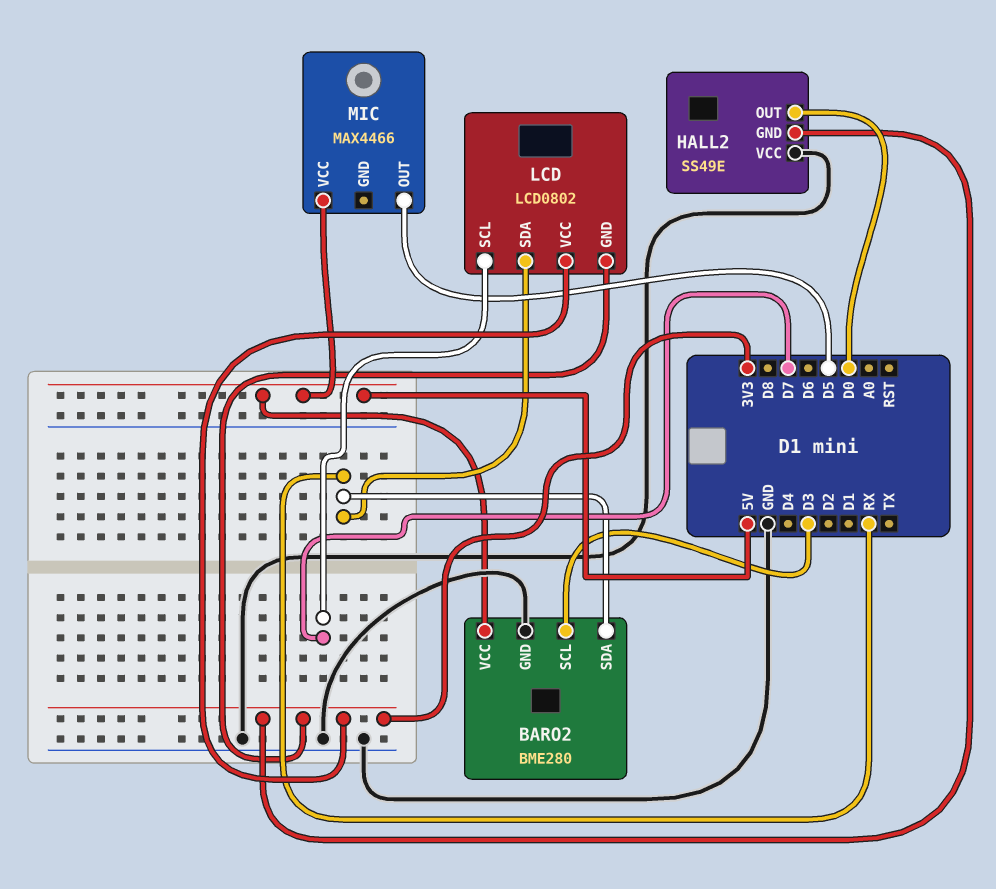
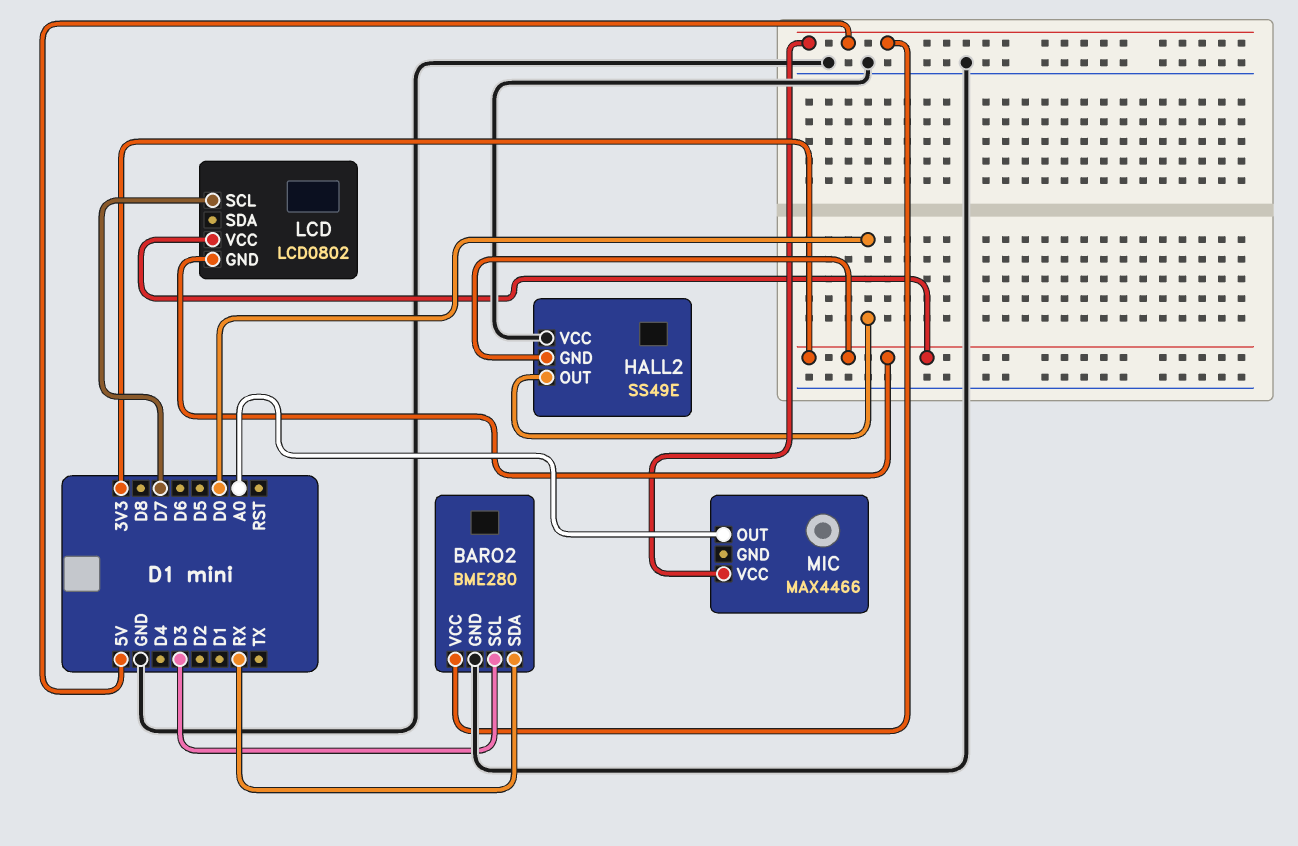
LCD pin SDA: RX -> none
MIC pin OUT: D5 -> A0

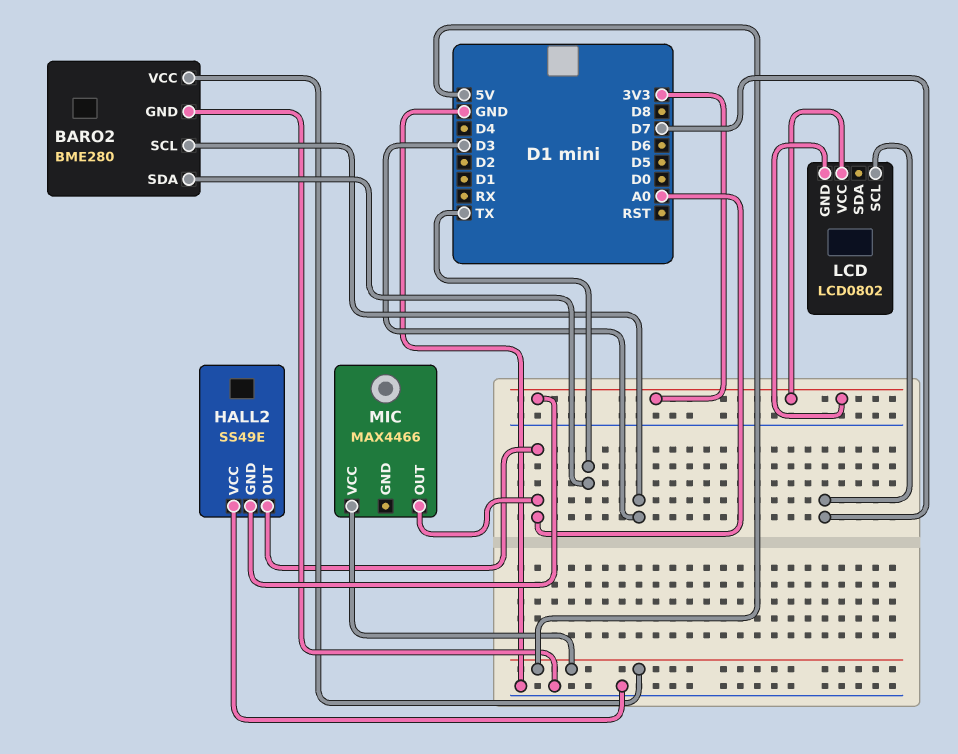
BARO2 pin SDA: RX -> TX
HALL2 pin OUT: D0 -> A0

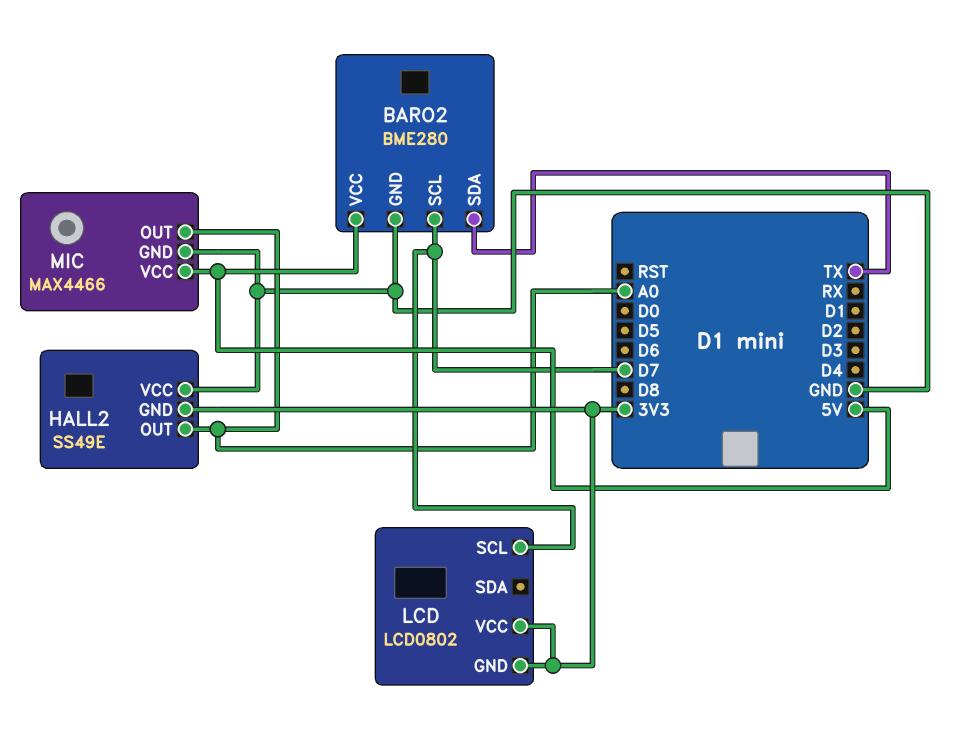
BARO2 pin SCL: D3 -> D7
MIC pin GND: none -> GND

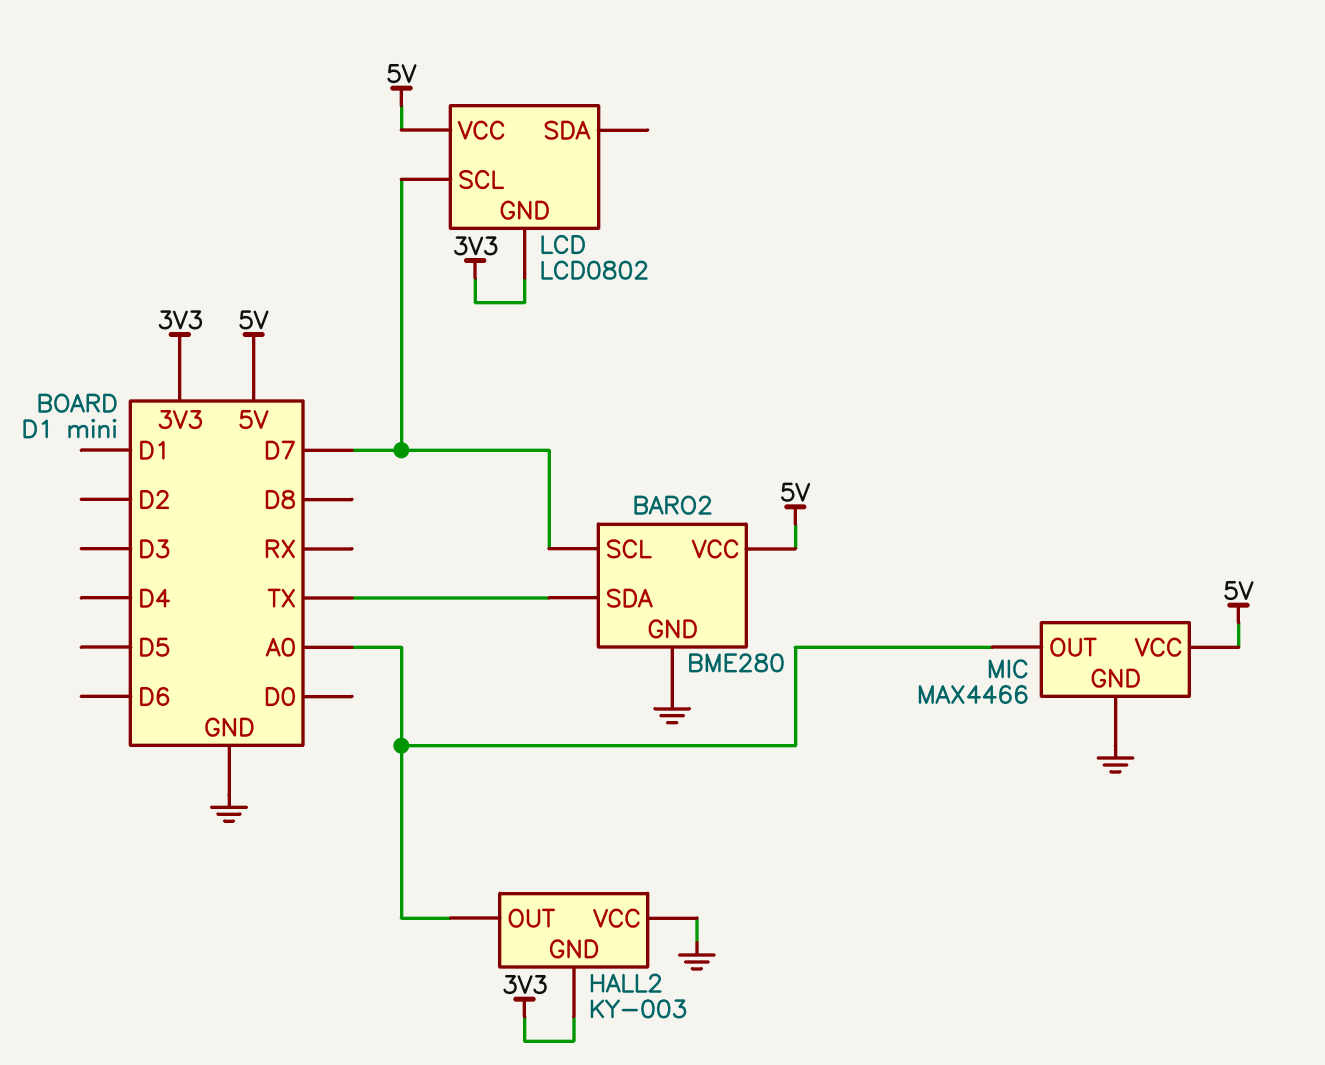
HALL2: SS49E -> KY-003
LCD pin VCC: 3V3 -> 5V

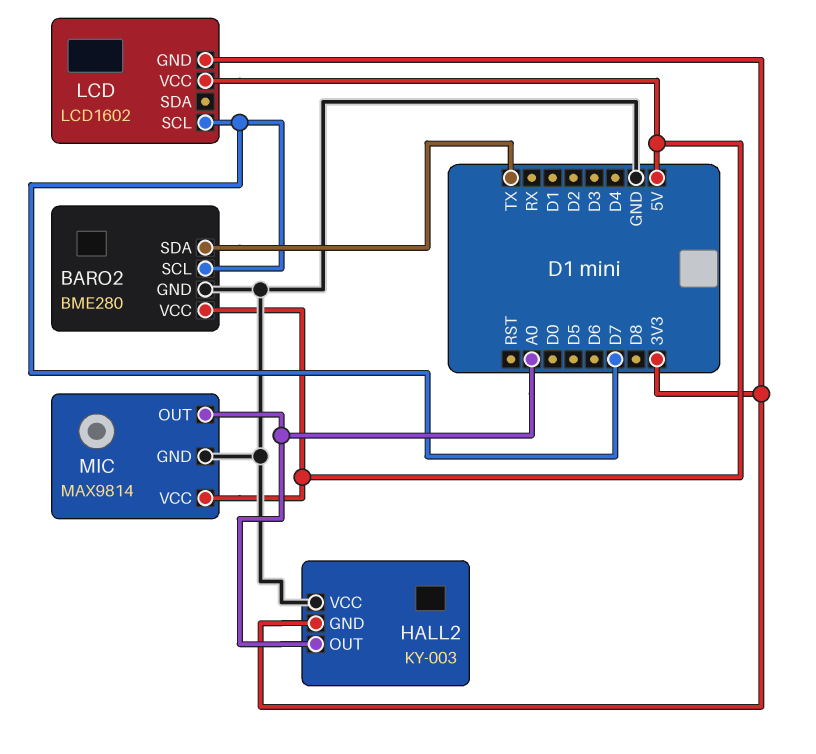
LCD: LCD0802 -> LCD1602
MIC: MAX4466 -> MAX9814

